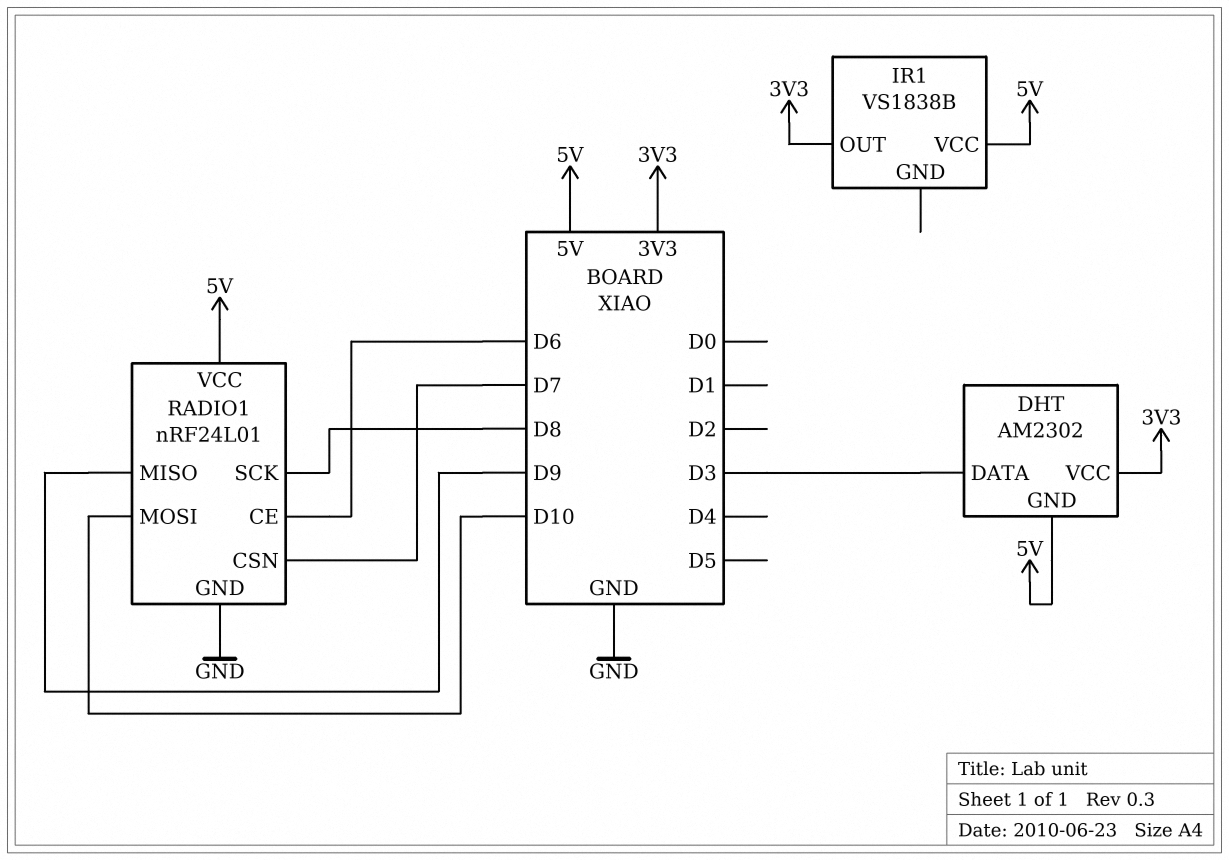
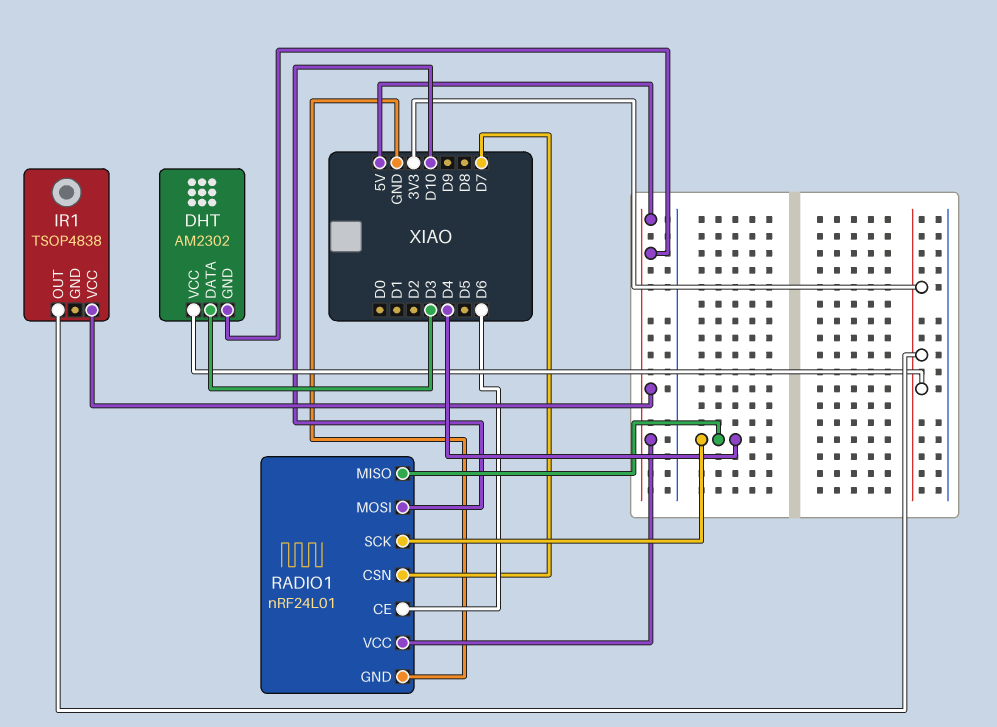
IR1: VS1838B -> TSOP4838
RADIO1 pin MISO: D9 -> D4
RADIO1 pin SCK: D8 -> D4

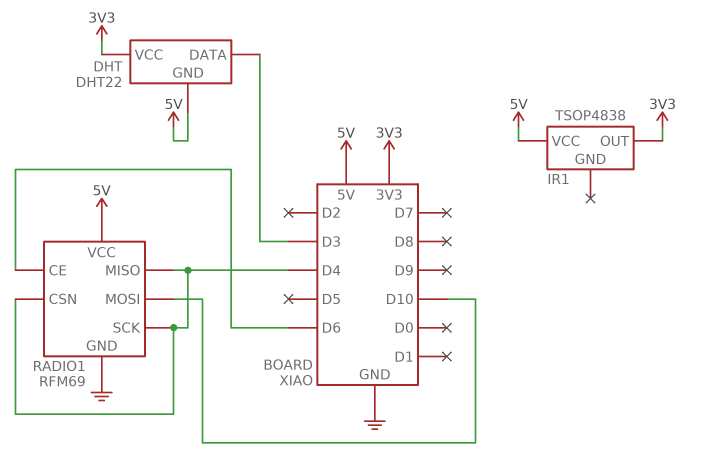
DHT: AM2302 -> DHT22
RADIO1: nRF24L01 -> RFM69
RADIO1 pin CSN: D7 -> D4

